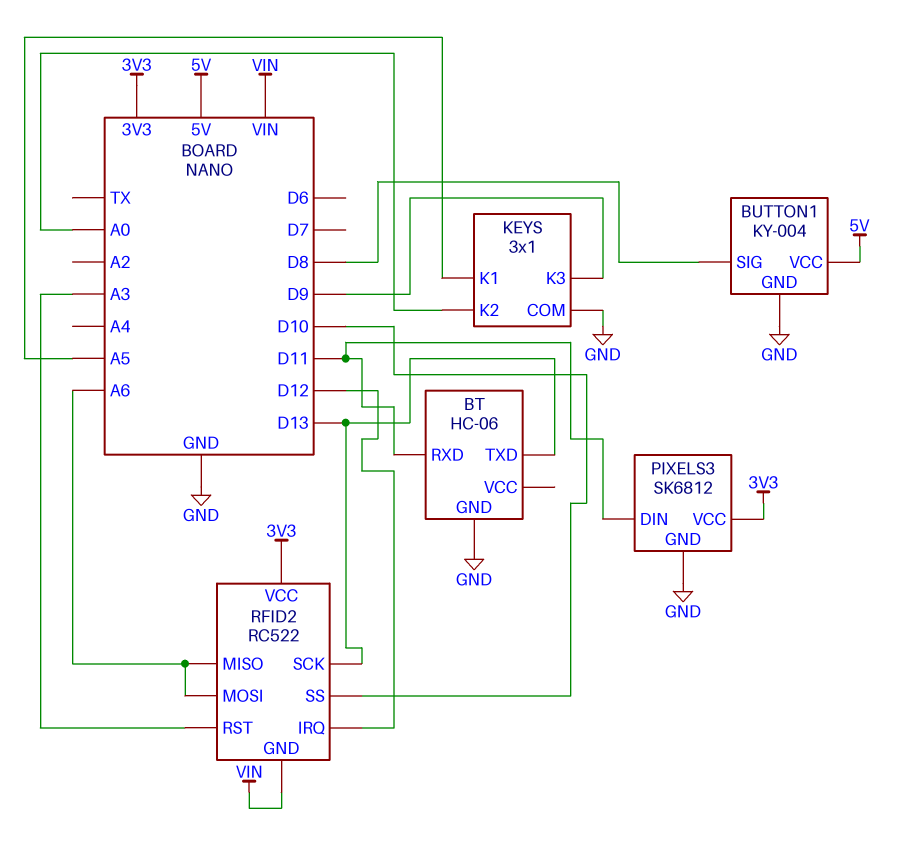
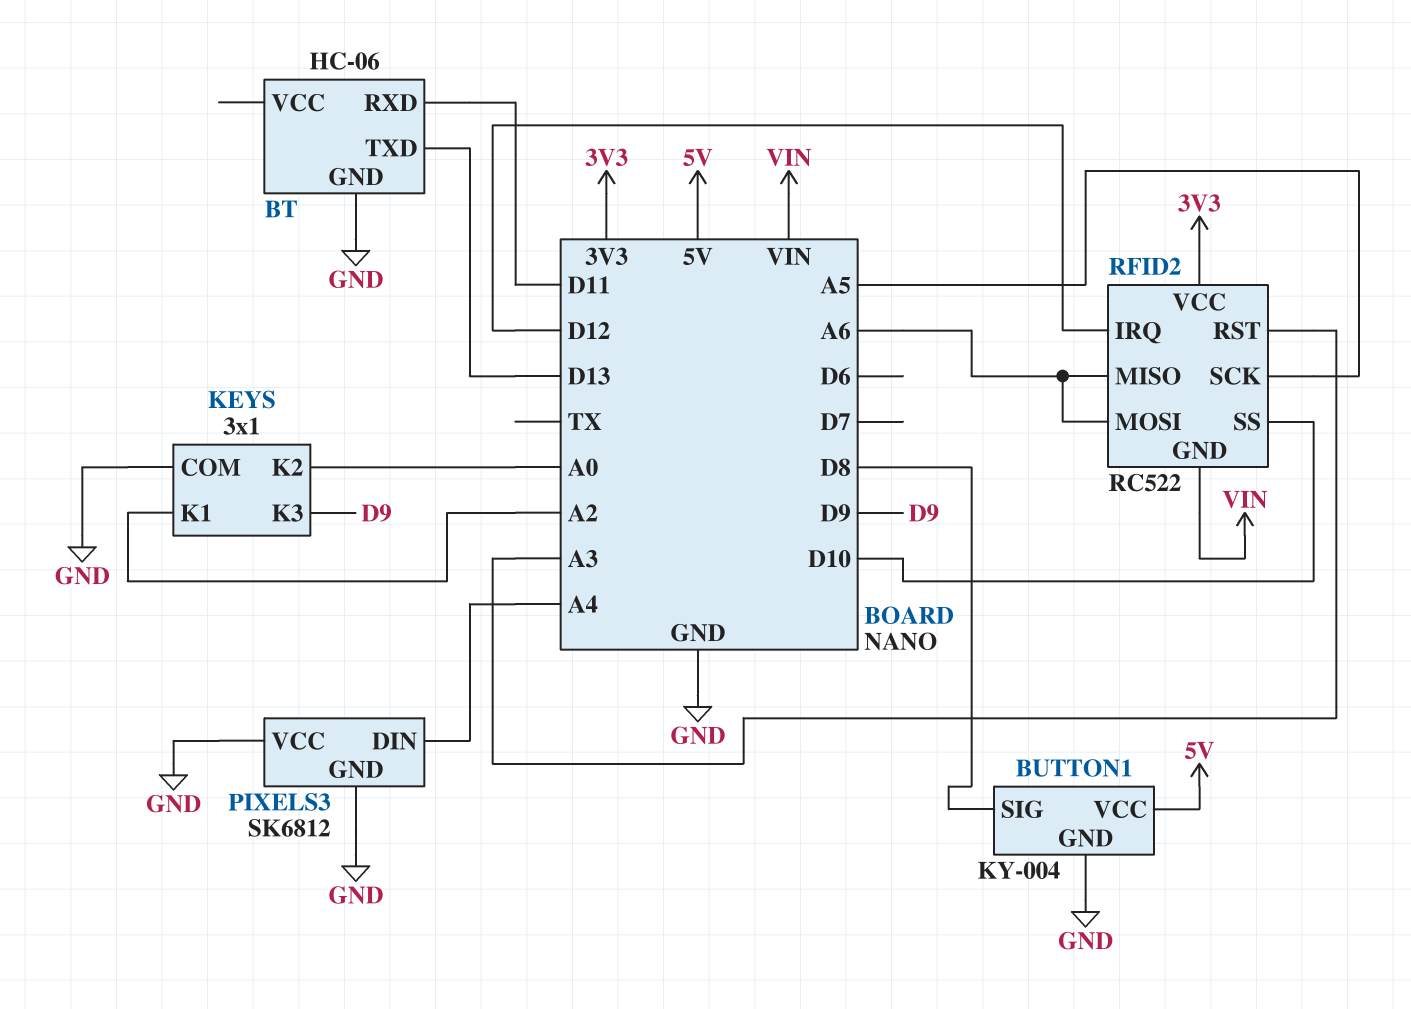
KEYS pin K1: A5 -> A2
PIXELS3 pin DIN: D11 -> A4
PIXELS3 pin VCC: 3V3 -> GND
RFID2 pin SCK: D13 -> A5

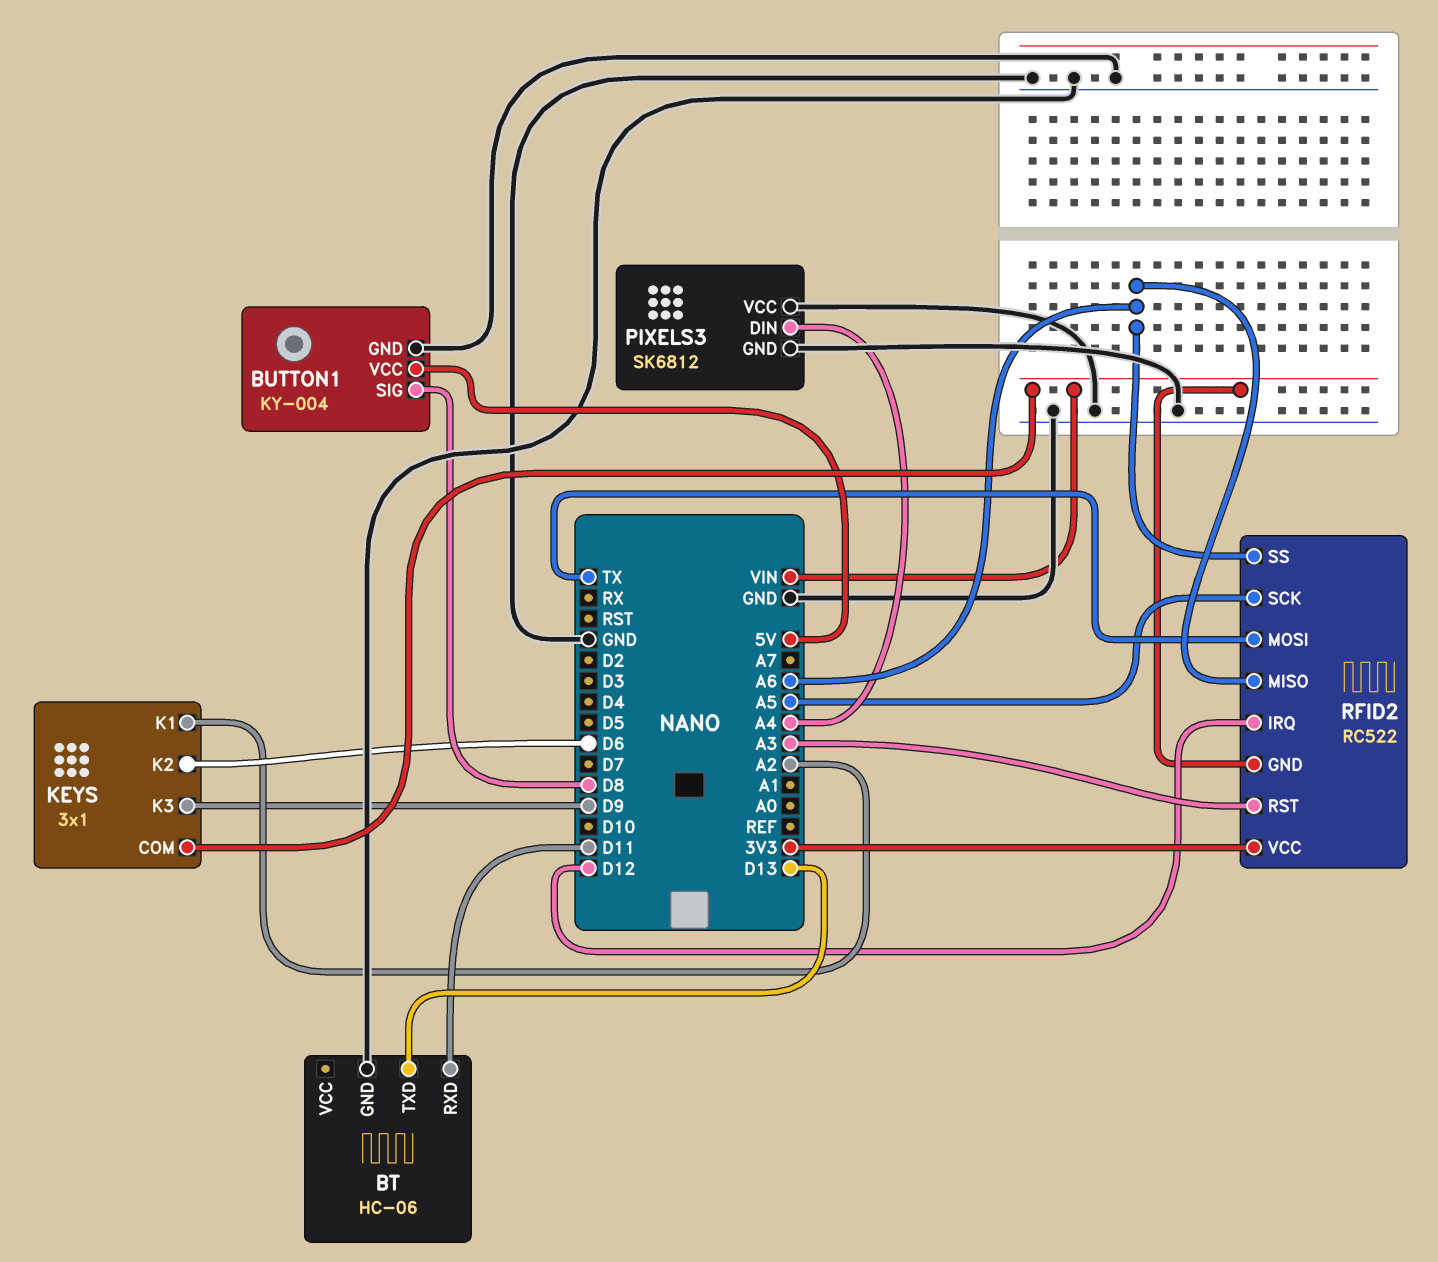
KEYS pin COM: GND -> VIN
KEYS pin K2: A0 -> D6
RFID2 pin MOSI: A6 -> TX
RFID2 pin SS: D10 -> A6

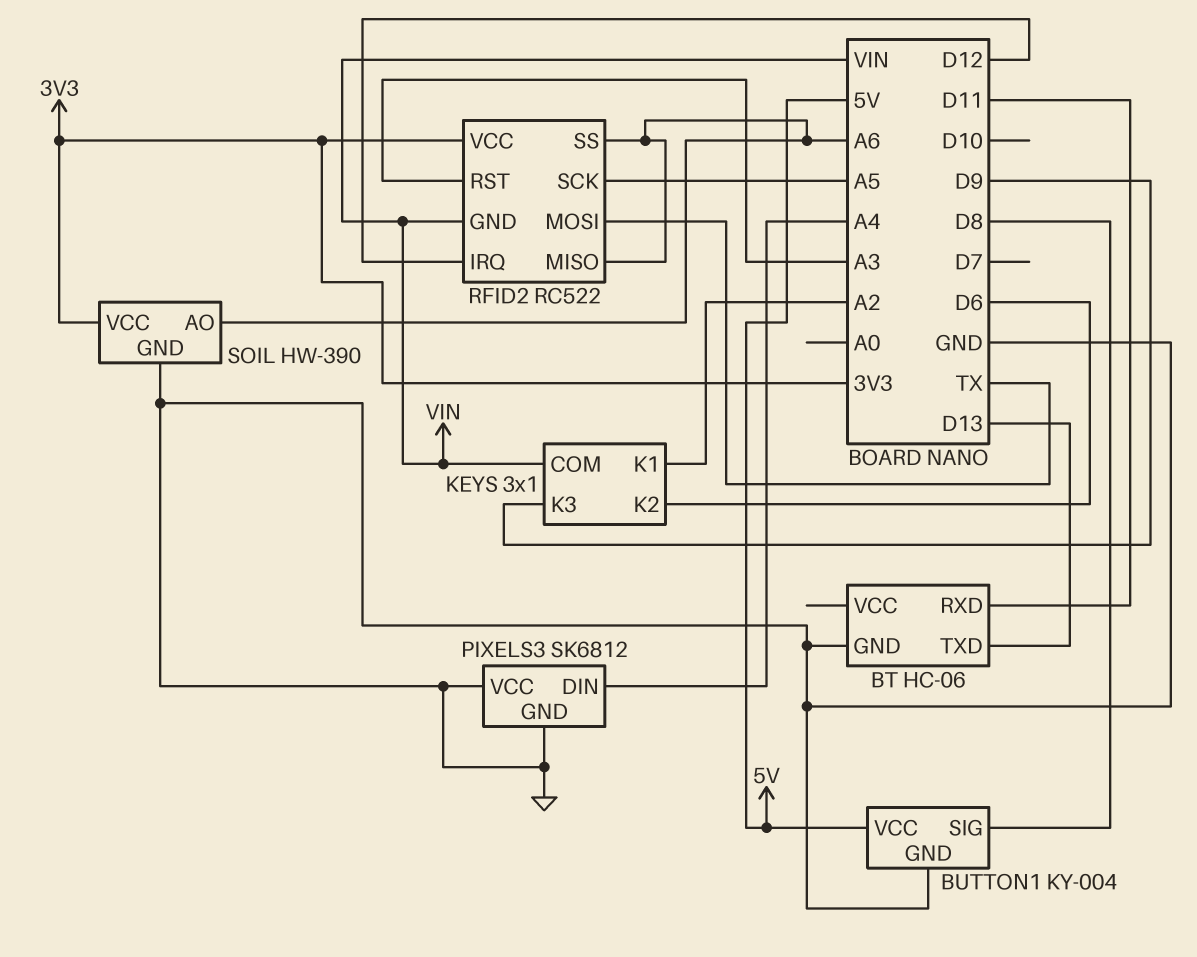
SOIL: none -> HW-390
SOIL pin AO: none -> A6
SOIL pin GND: none -> GND
SOIL pin VCC: none -> 3V3

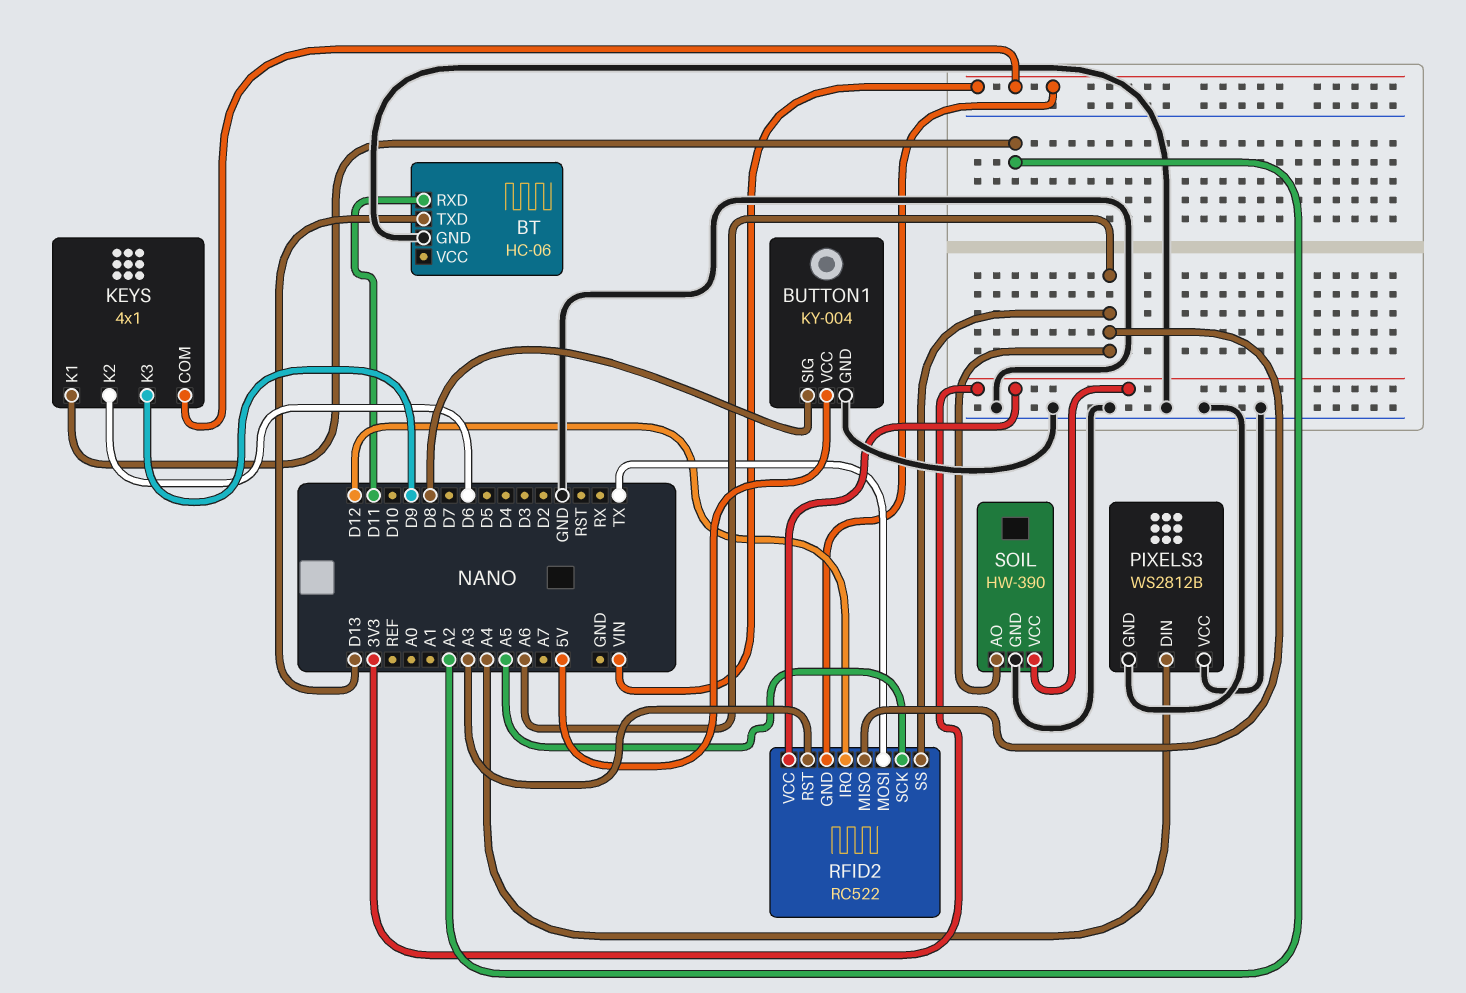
KEYS: 3x1 -> 4x1
PIXELS3: SK6812 -> WS2812B

